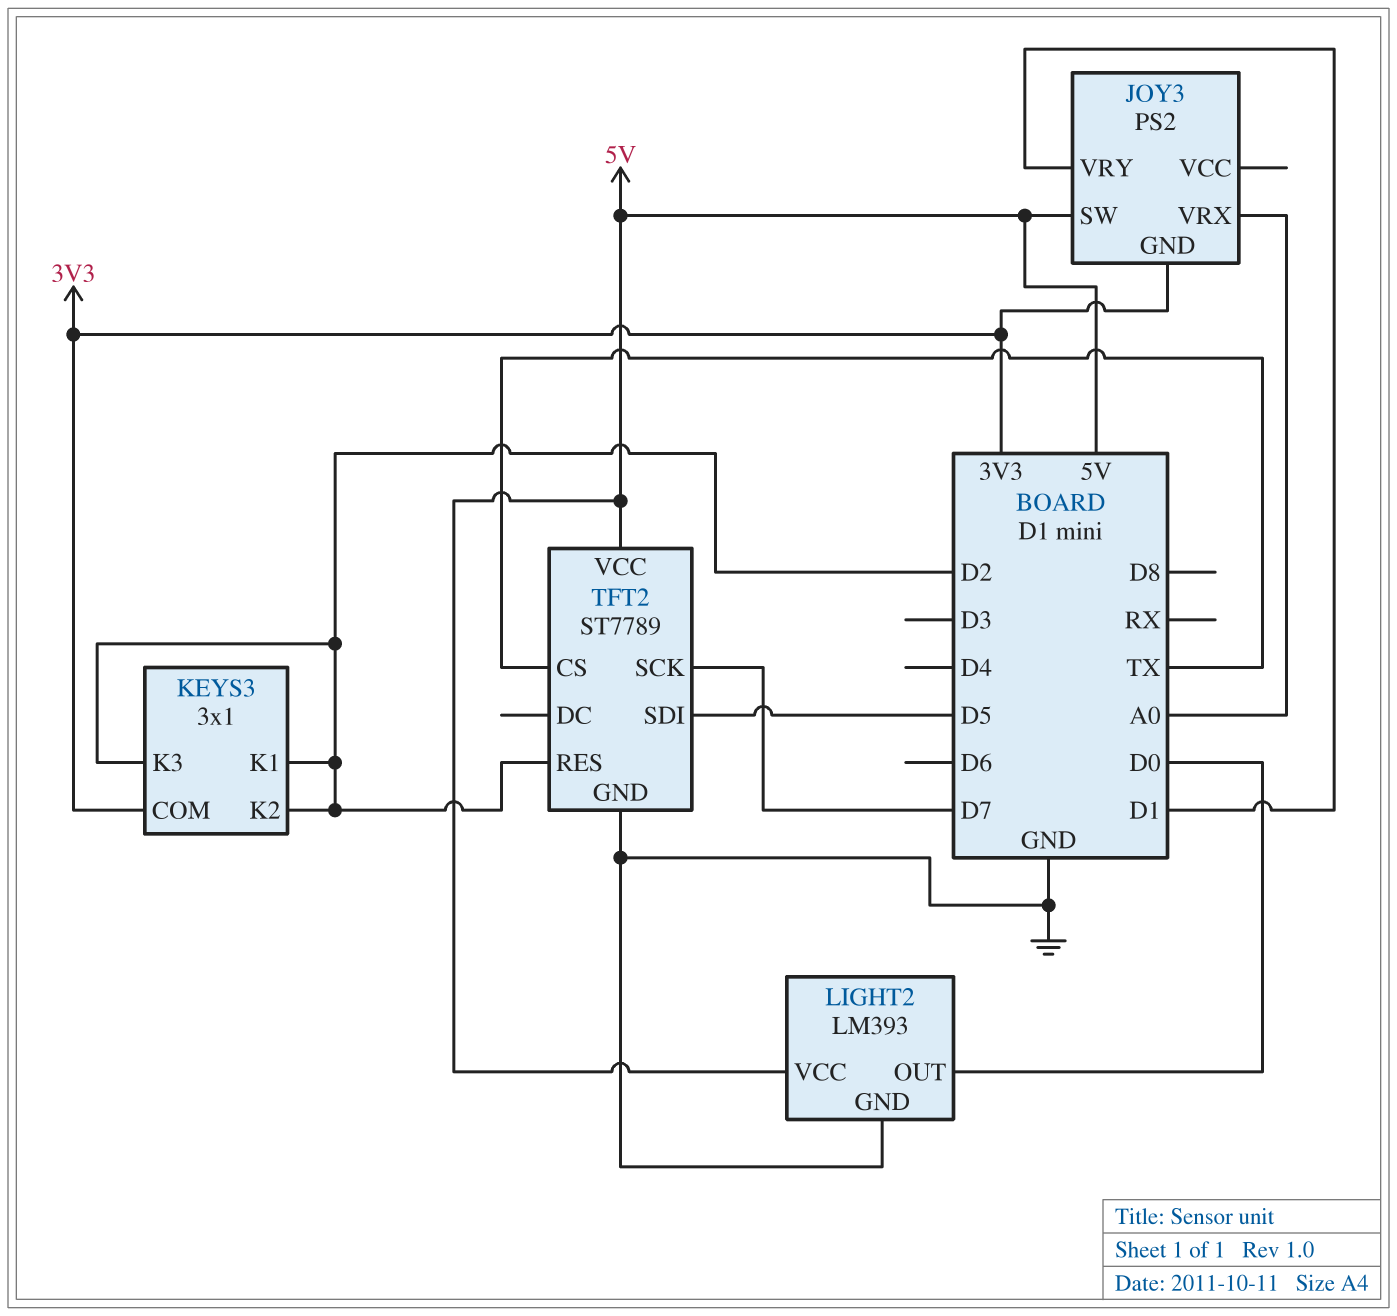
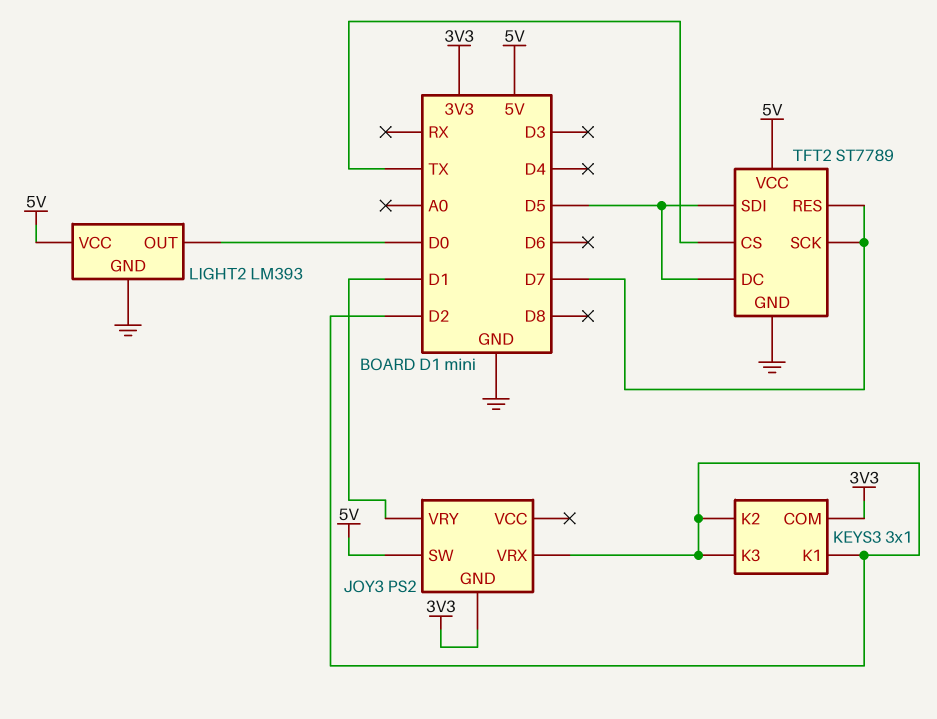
JOY3 pin VRX: A0 -> D2
TFT2 pin DC: none -> D5
TFT2 pin RES: D2 -> D7

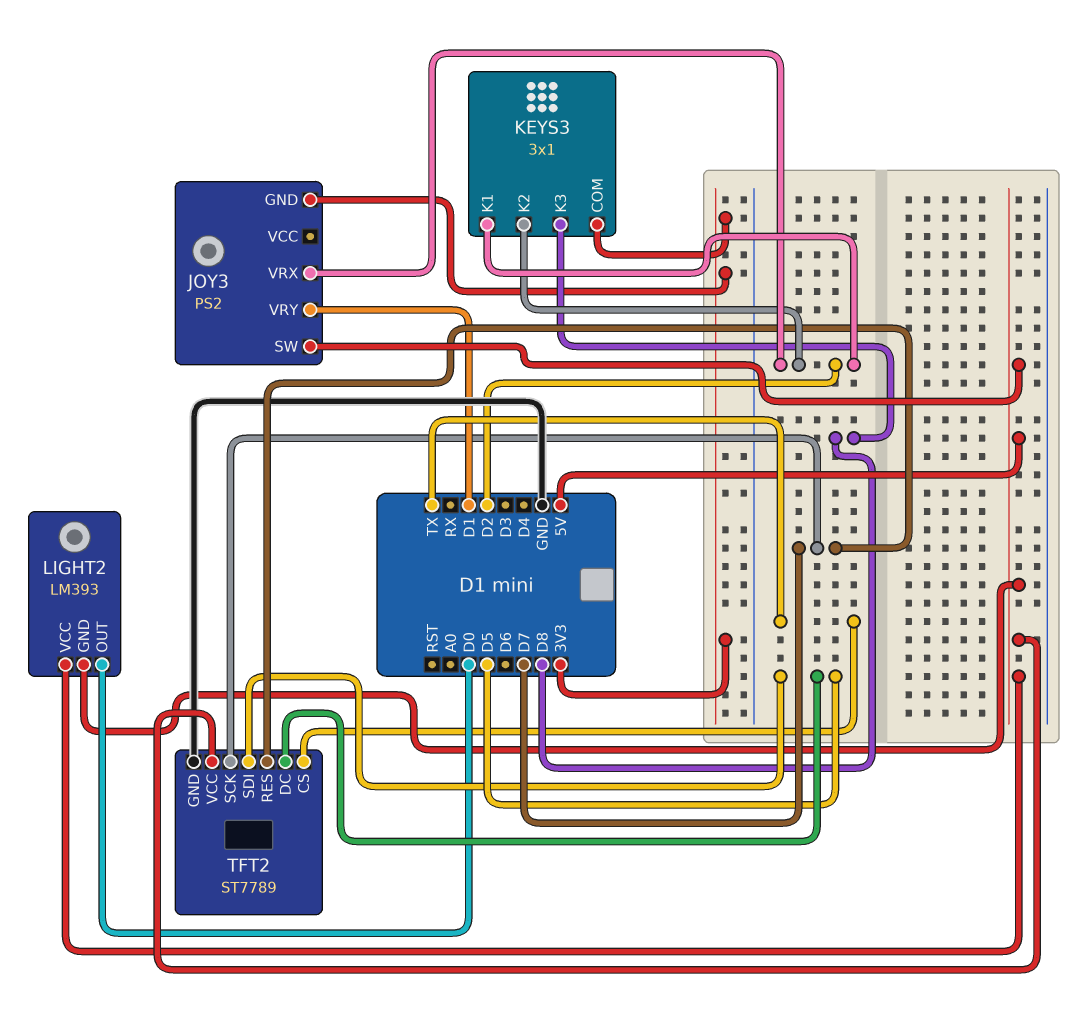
KEYS3 pin K3: D2 -> D8
LIGHT2 pin GND: GND -> 5V

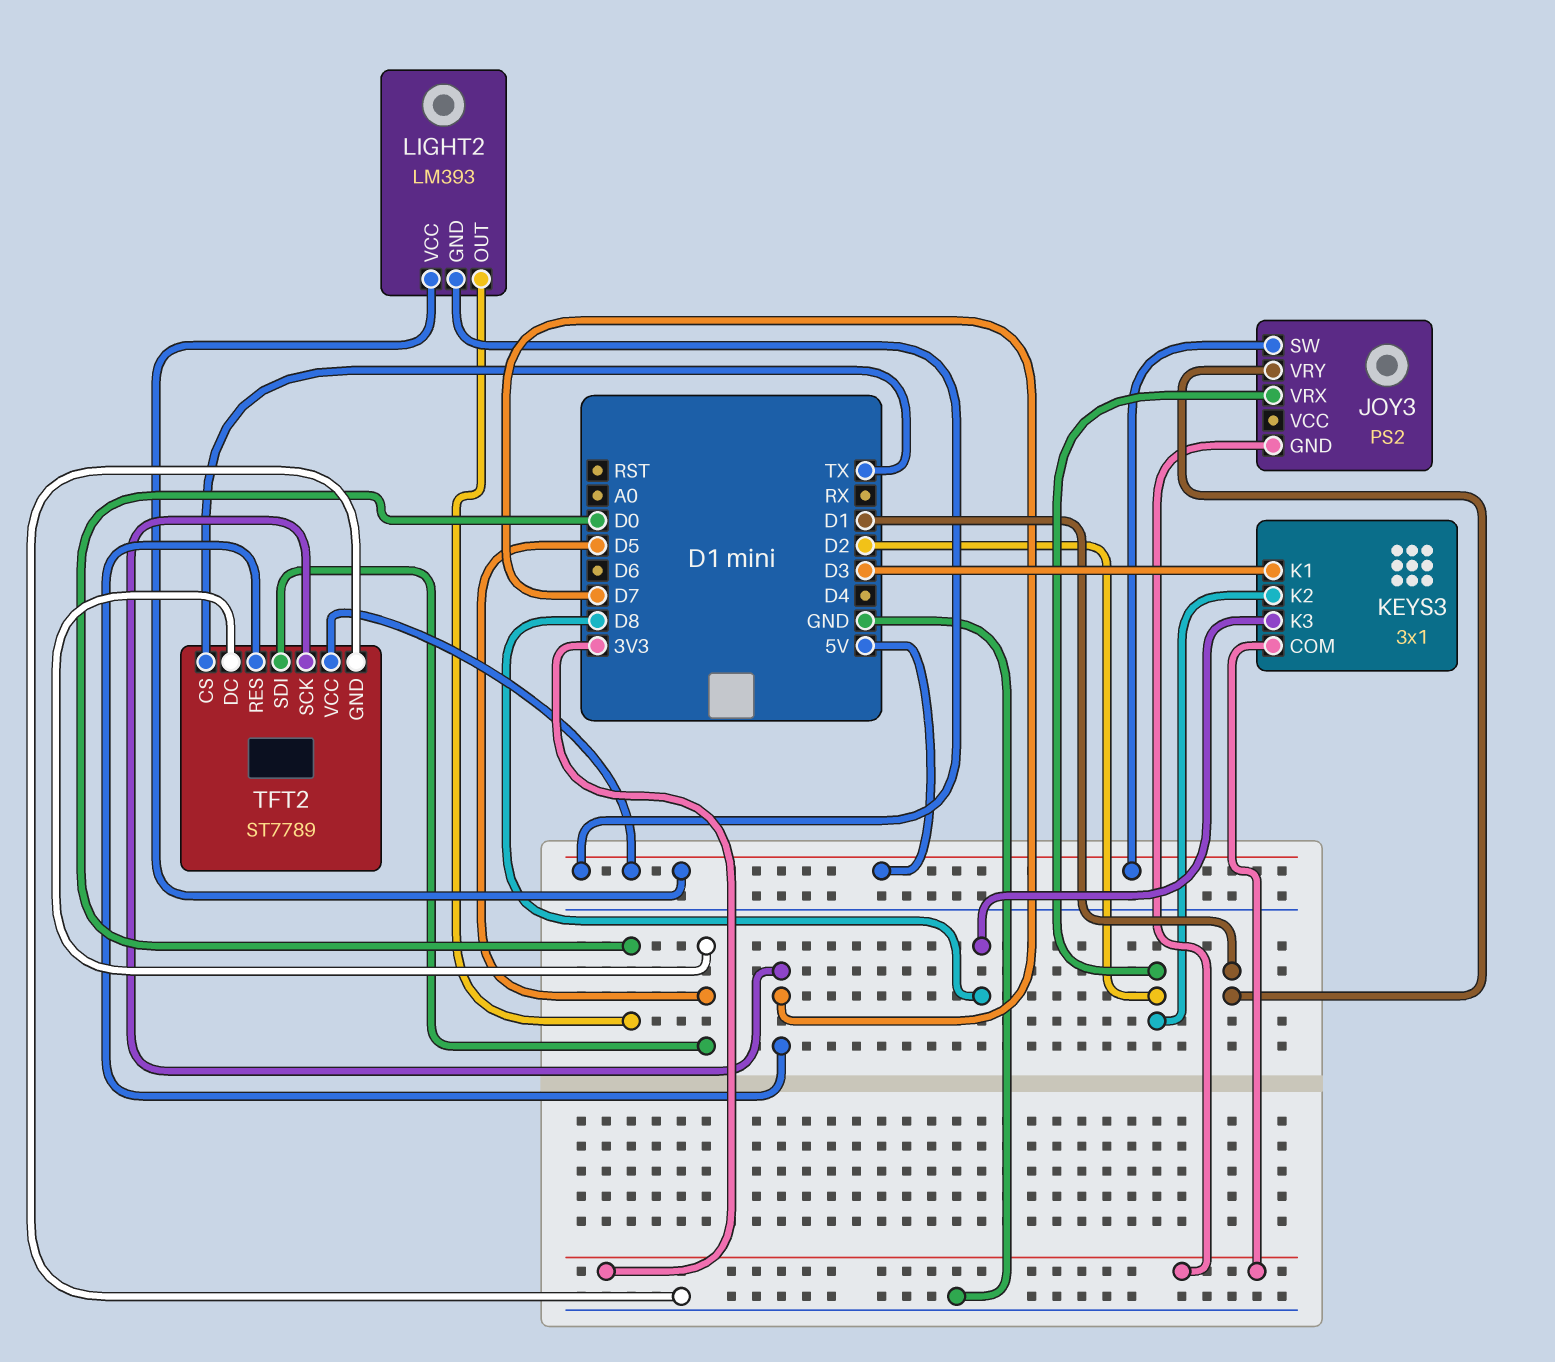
KEYS3 pin K1: D2 -> D3

